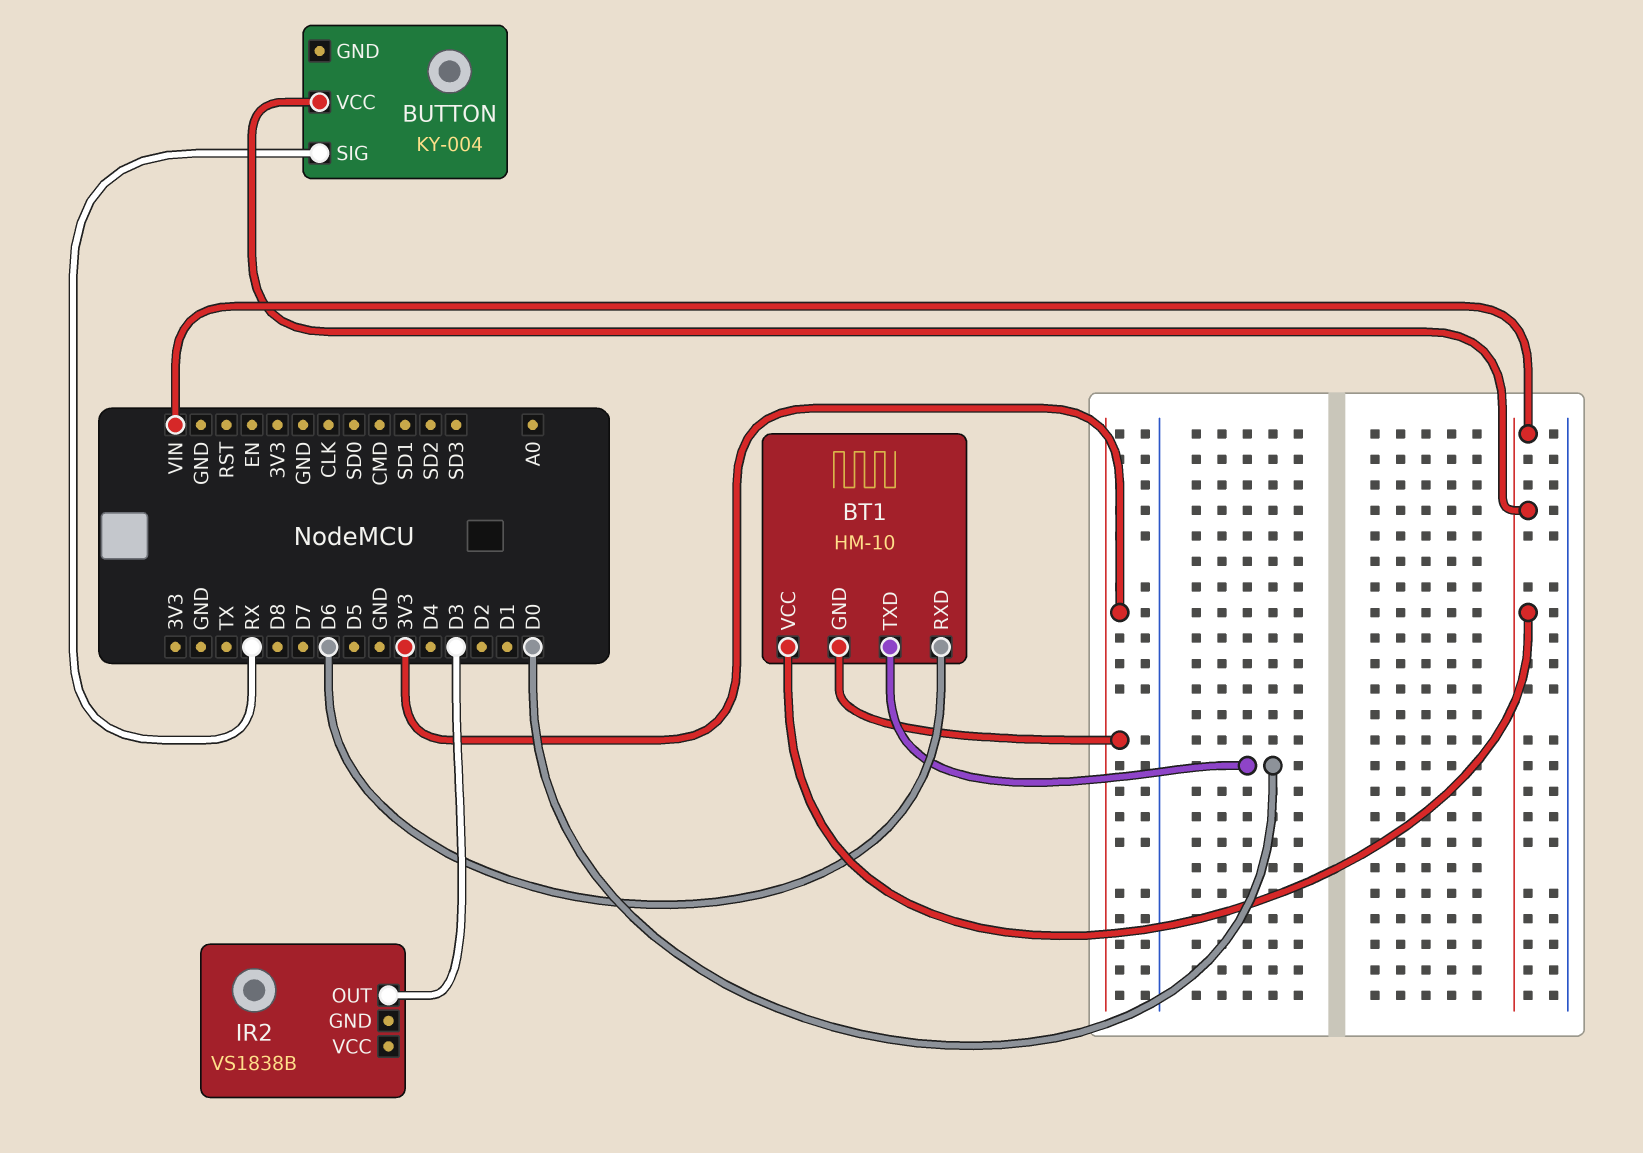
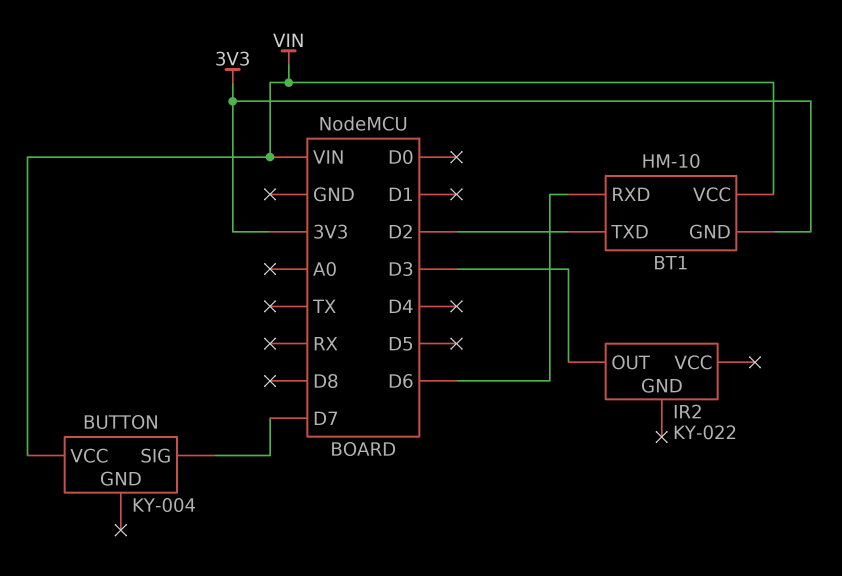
BT1 pin TXD: D0 -> D2
BUTTON pin SIG: RX -> D7
IR2: VS1838B -> KY-022

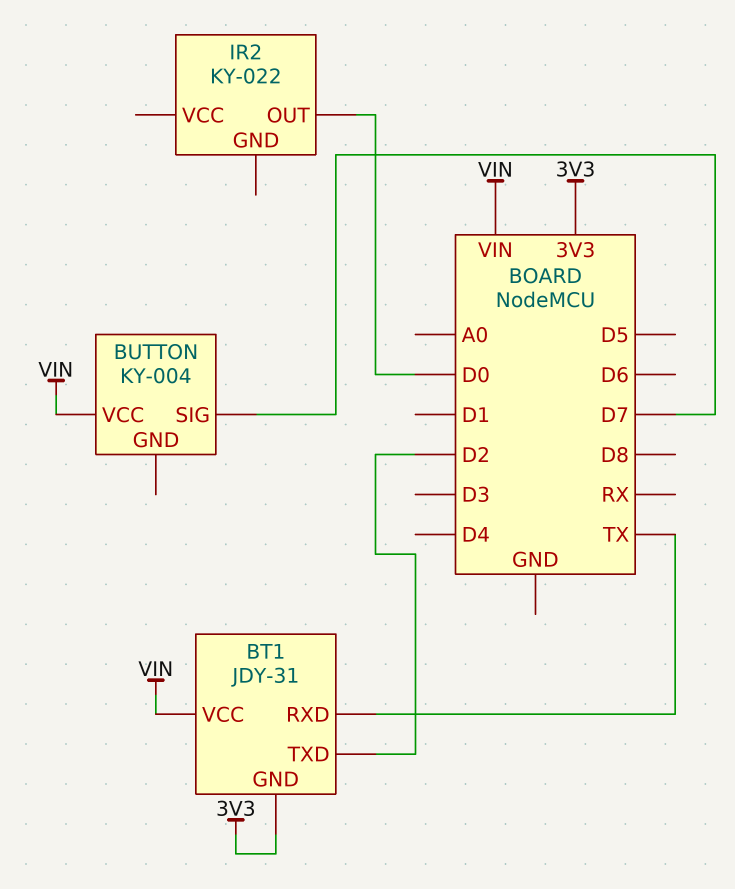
BT1: HM-10 -> JDY-31
BT1 pin RXD: D6 -> TX
IR2 pin OUT: D3 -> D0

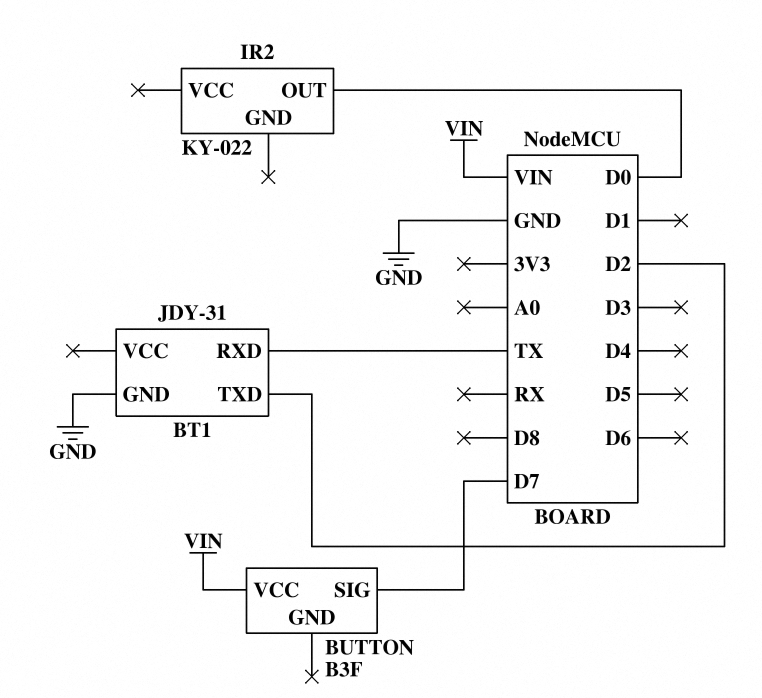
BT1 pin GND: 3V3 -> GND
BT1 pin VCC: VIN -> none
BUTTON: KY-004 -> B3F

